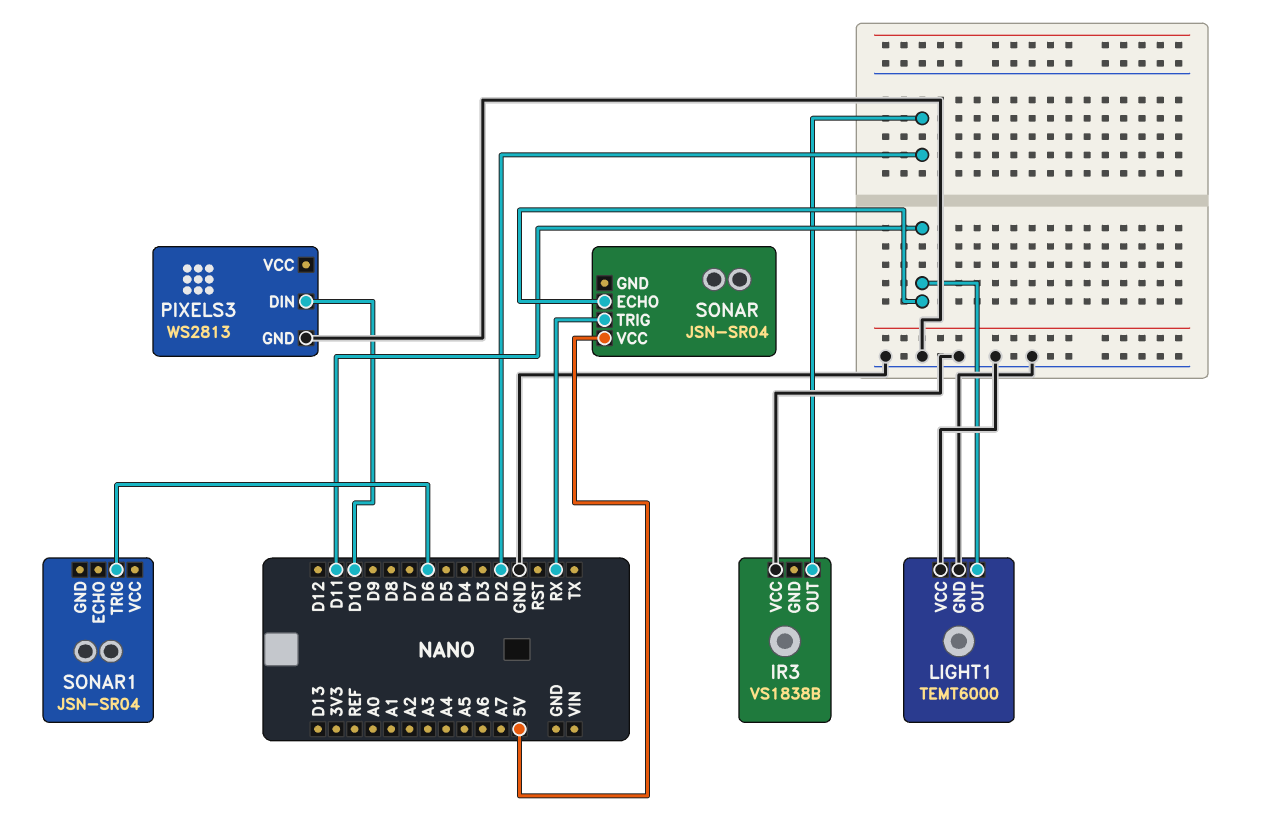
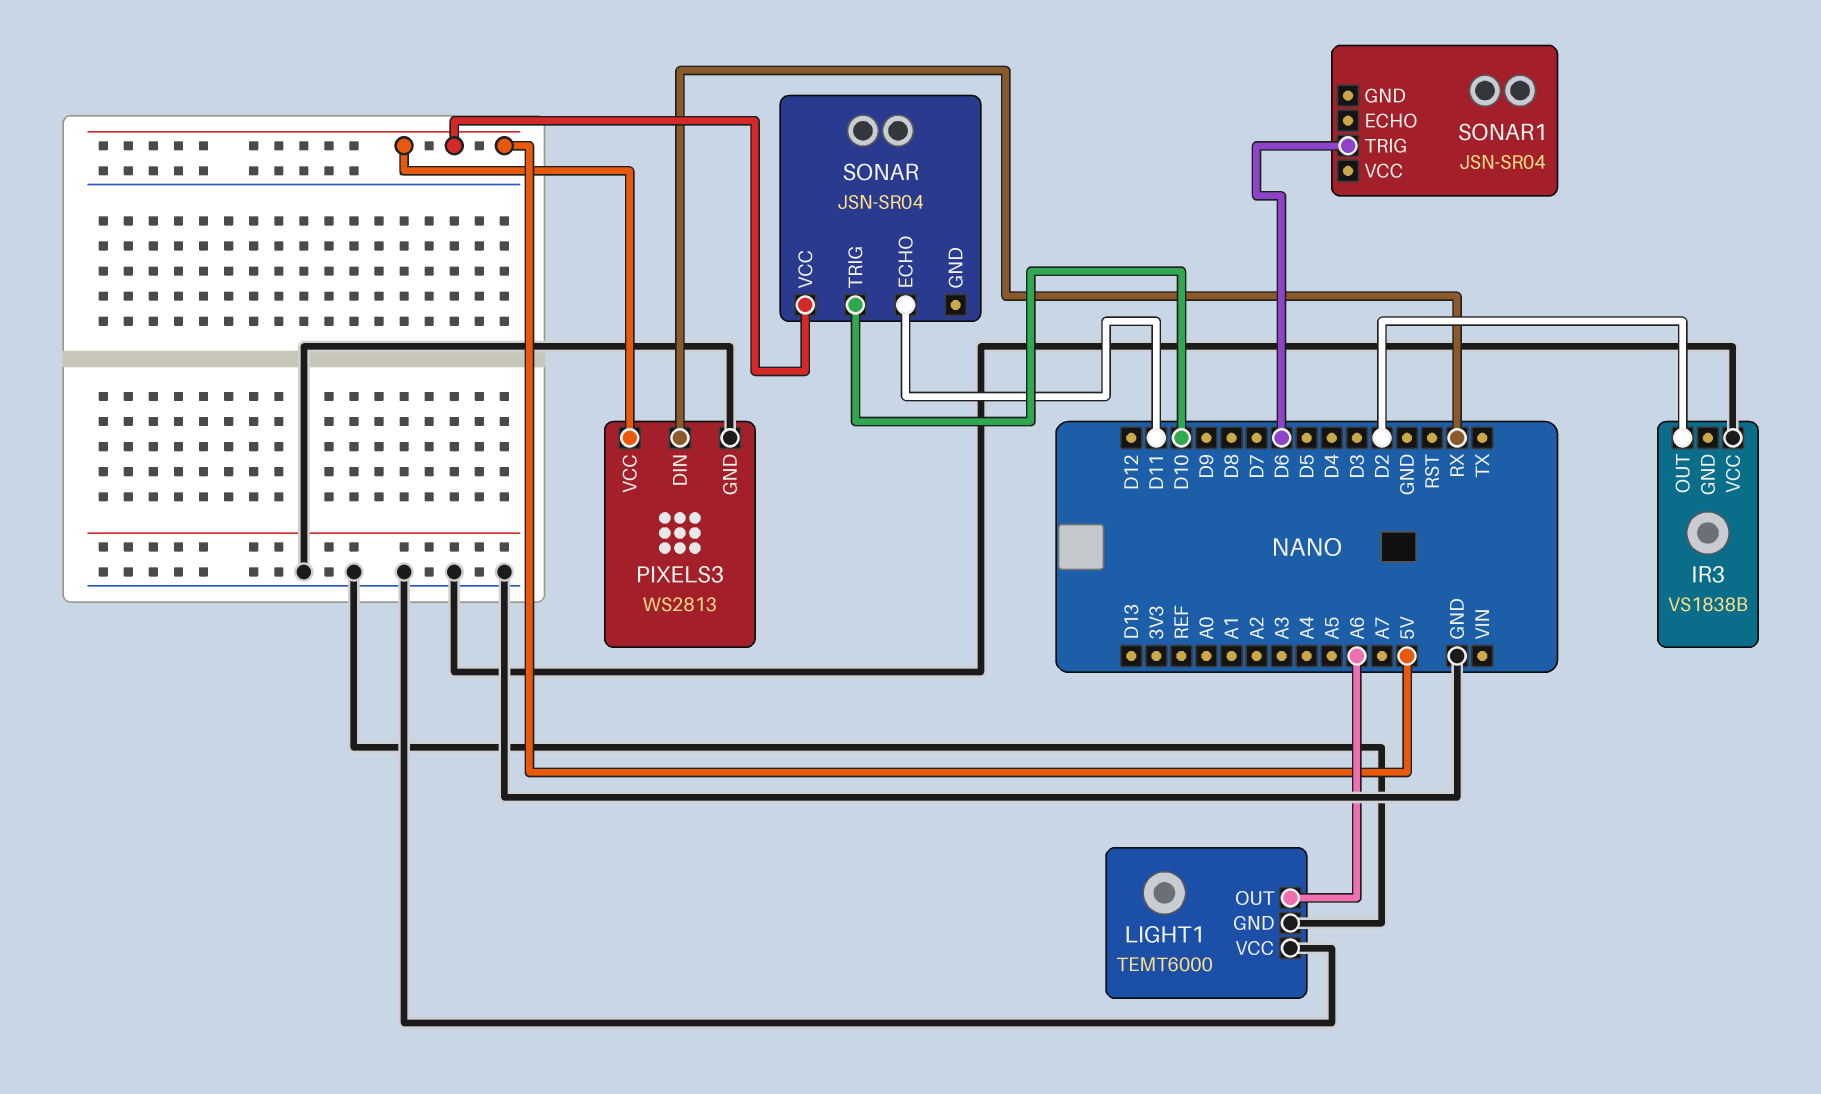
LIGHT1 pin OUT: D11 -> A6
PIXELS3 pin DIN: D10 -> RX
PIXELS3 pin VCC: none -> 5V
SONAR pin TRIG: RX -> D10

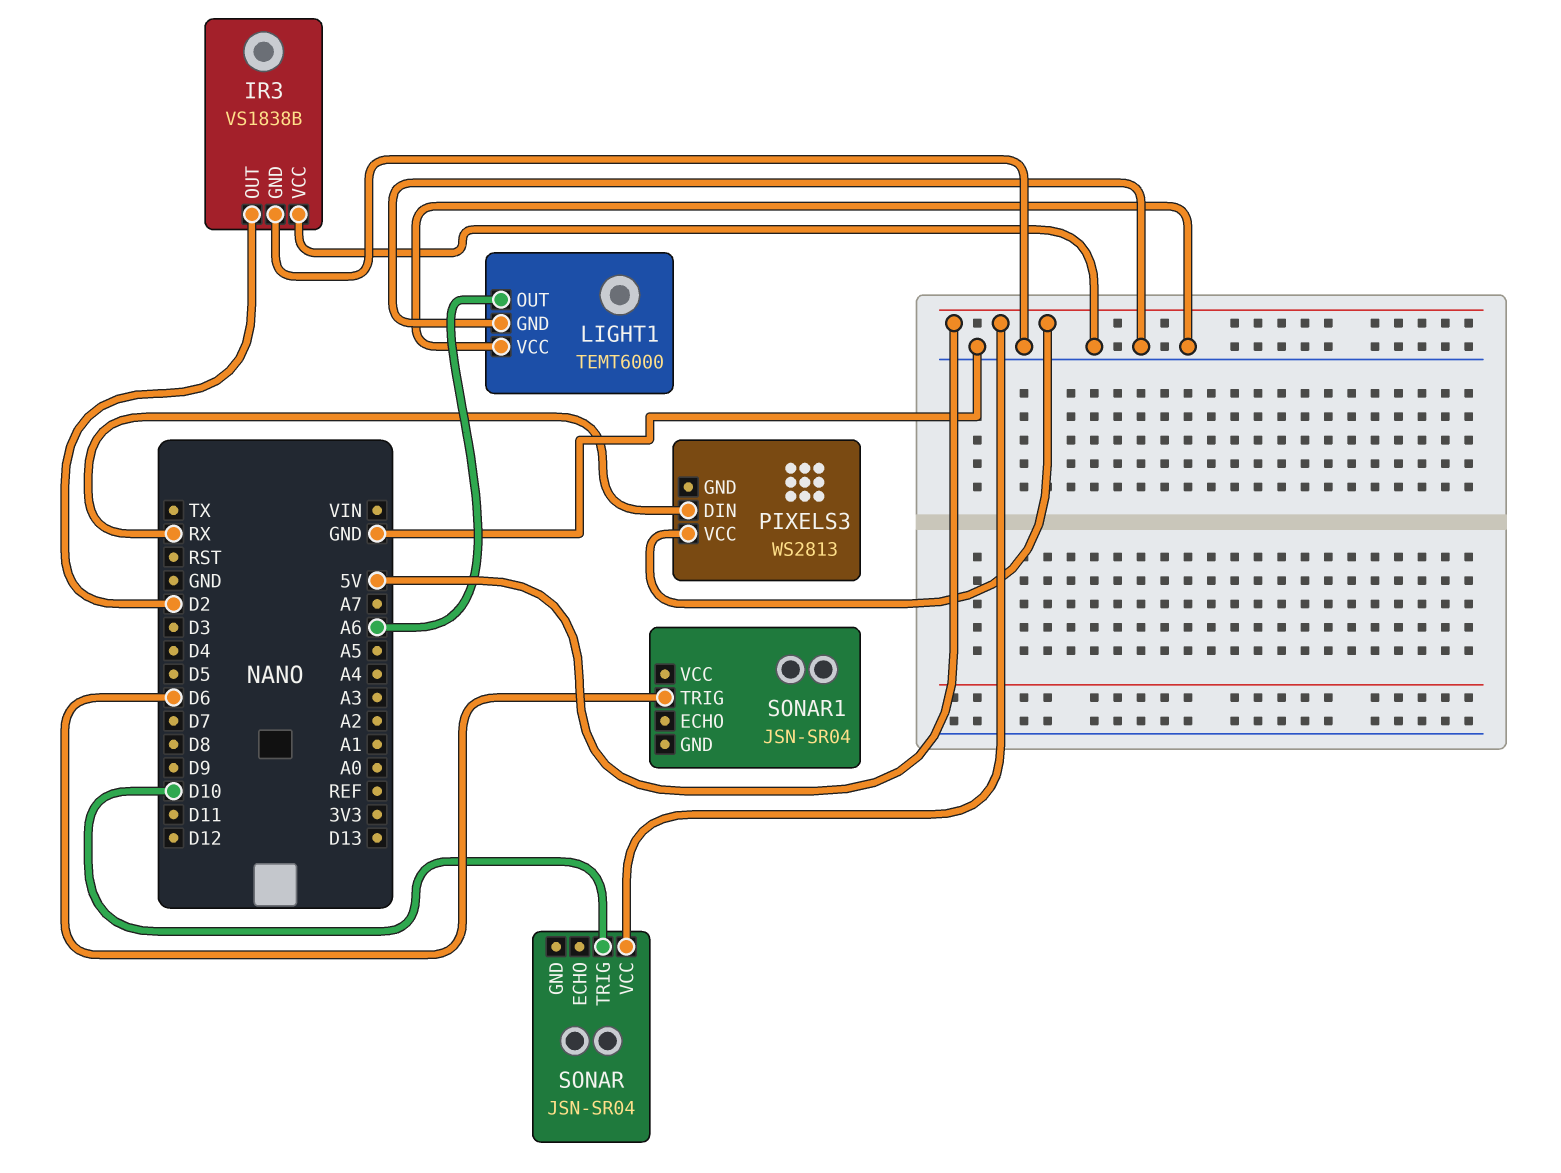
IR3 pin GND: none -> GND
PIXELS3 pin GND: GND -> none
SONAR pin ECHO: D11 -> none

